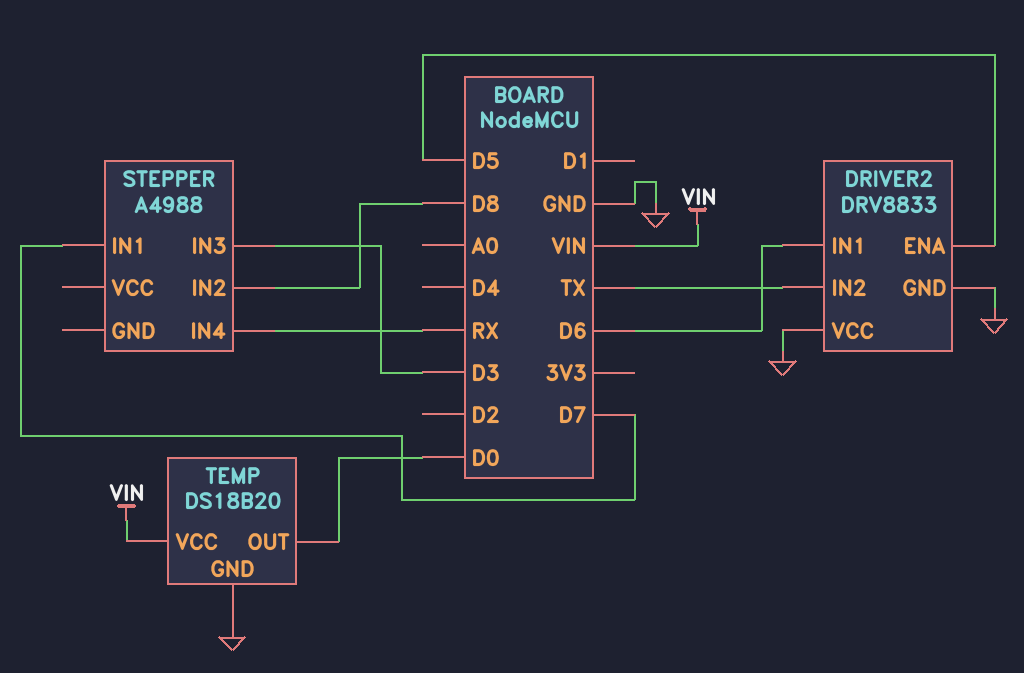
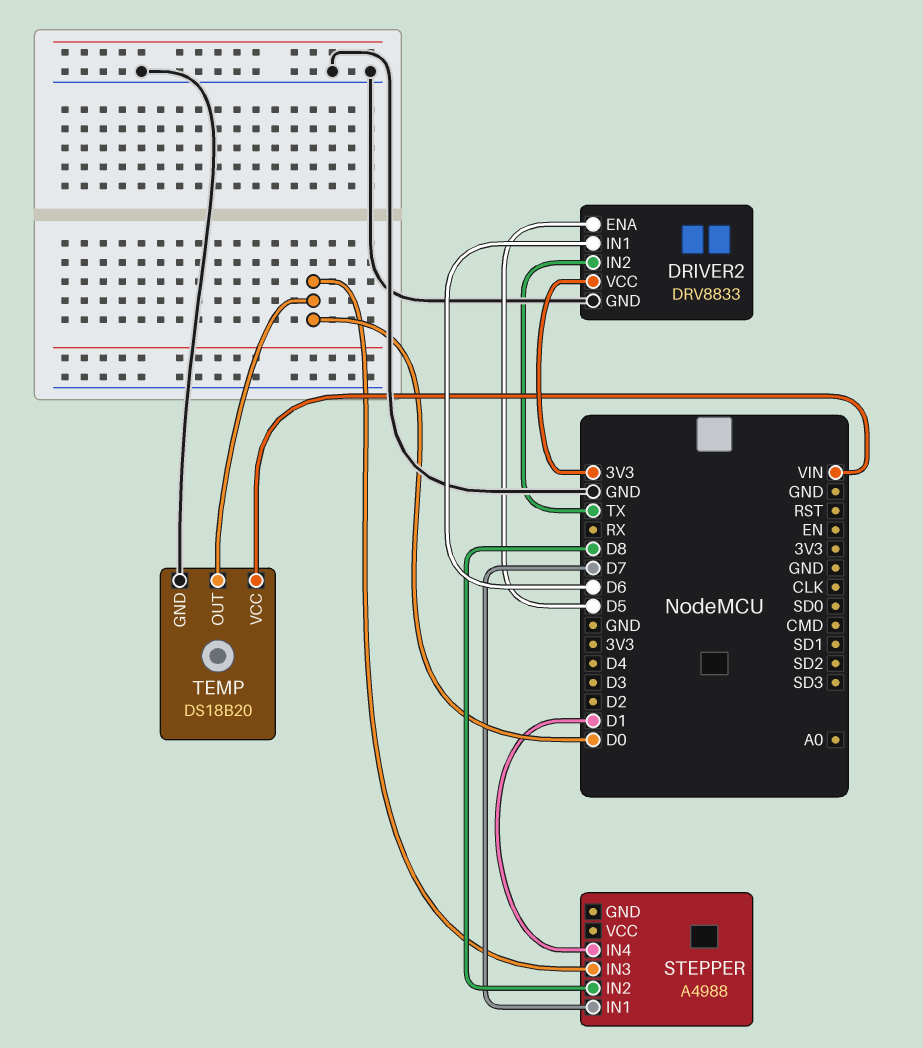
DRIVER2 pin VCC: GND -> 3V3
STEPPER pin IN3: D3 -> D0
STEPPER pin IN4: RX -> D1

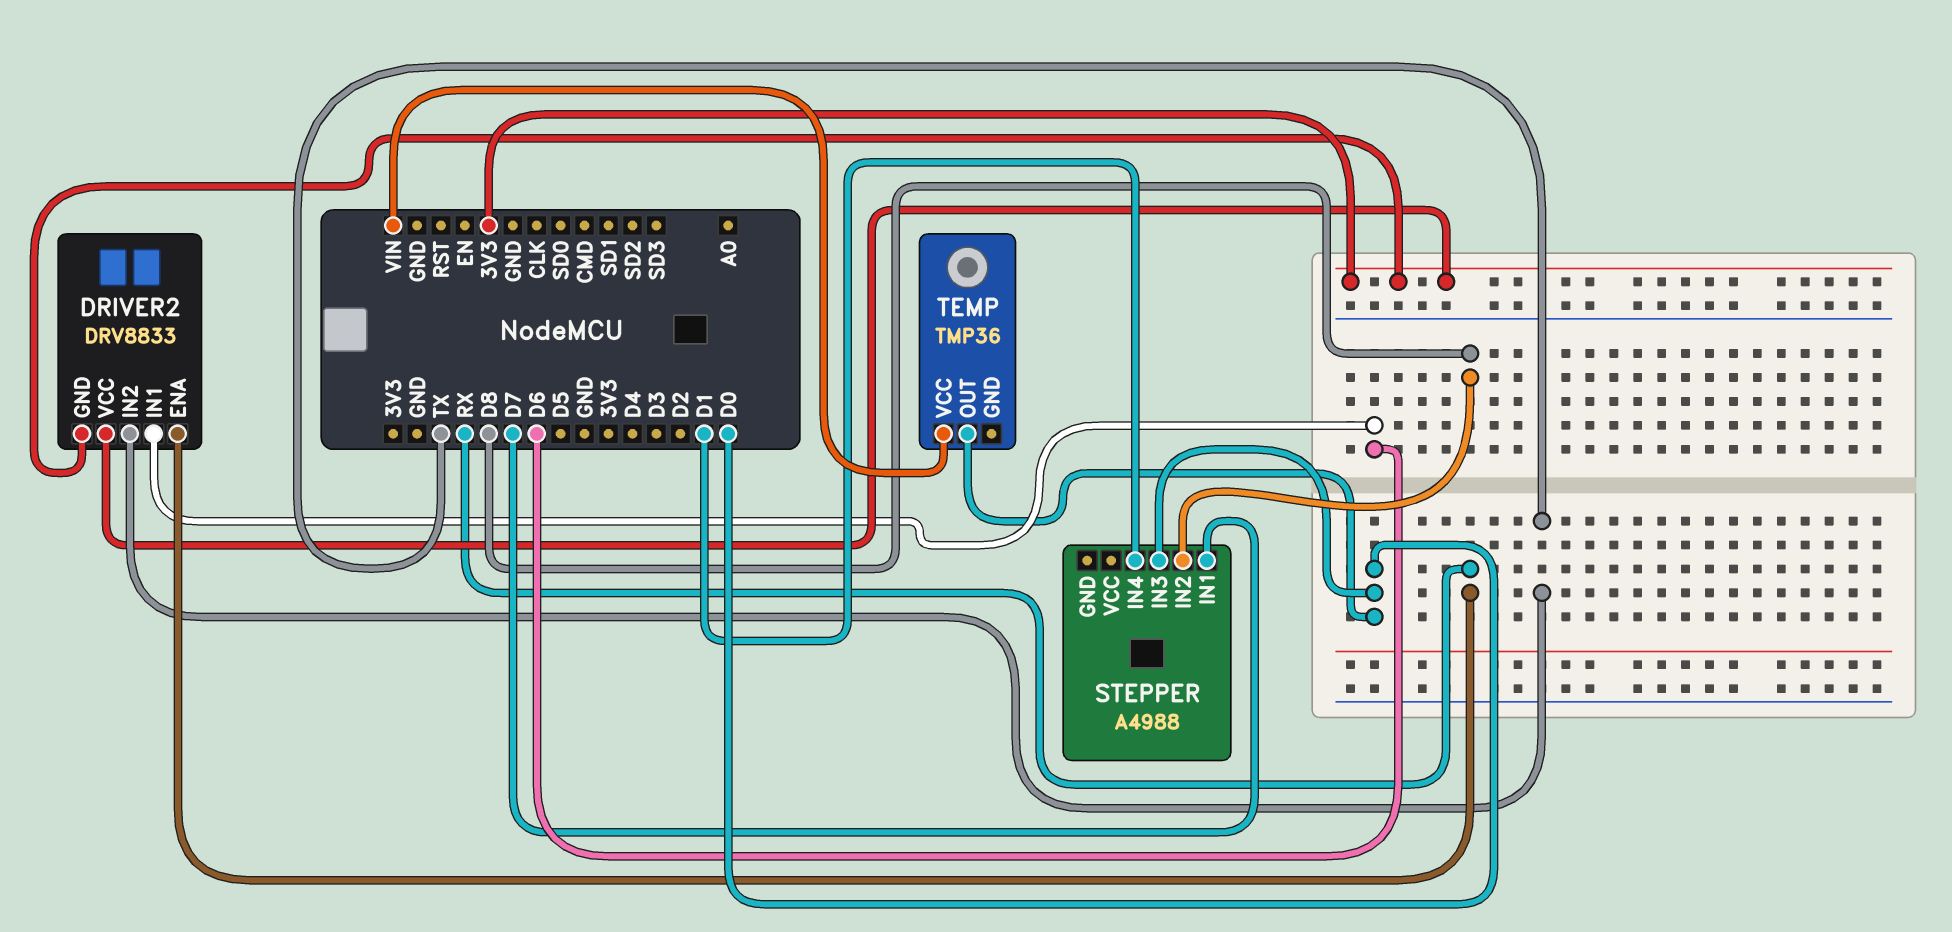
DRIVER2 pin ENA: D5 -> RX
DRIVER2 pin GND: GND -> 3V3
TEMP: DS18B20 -> TMP36
TEMP pin GND: GND -> none

